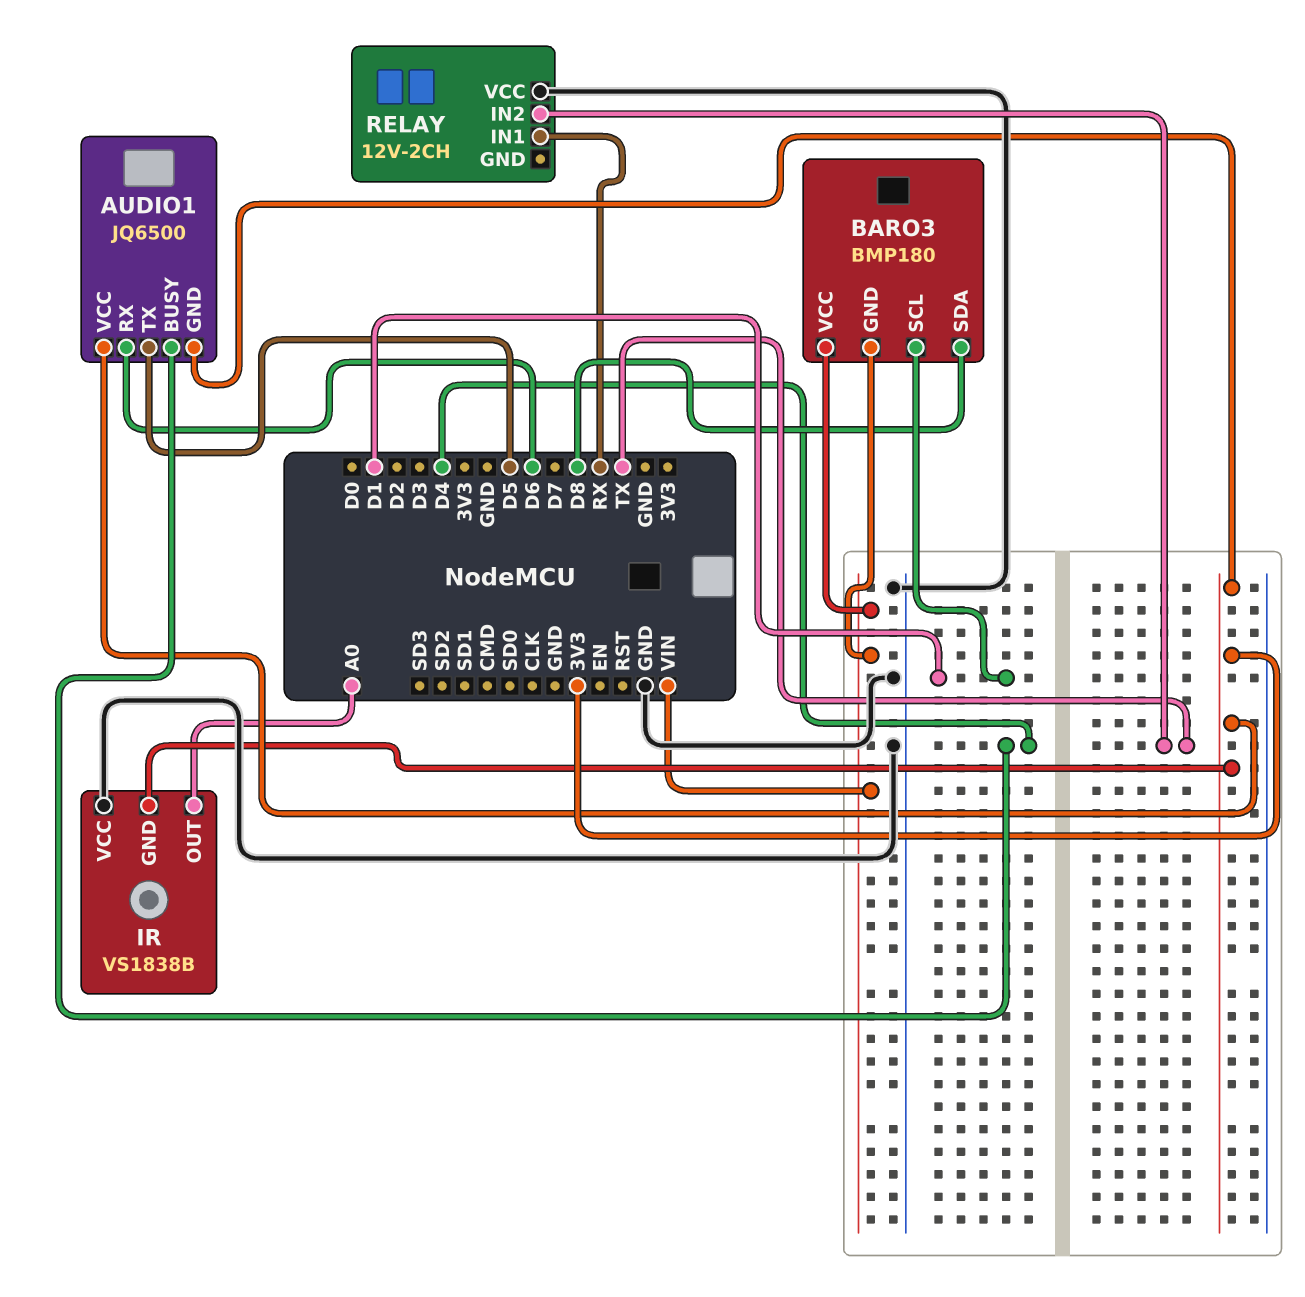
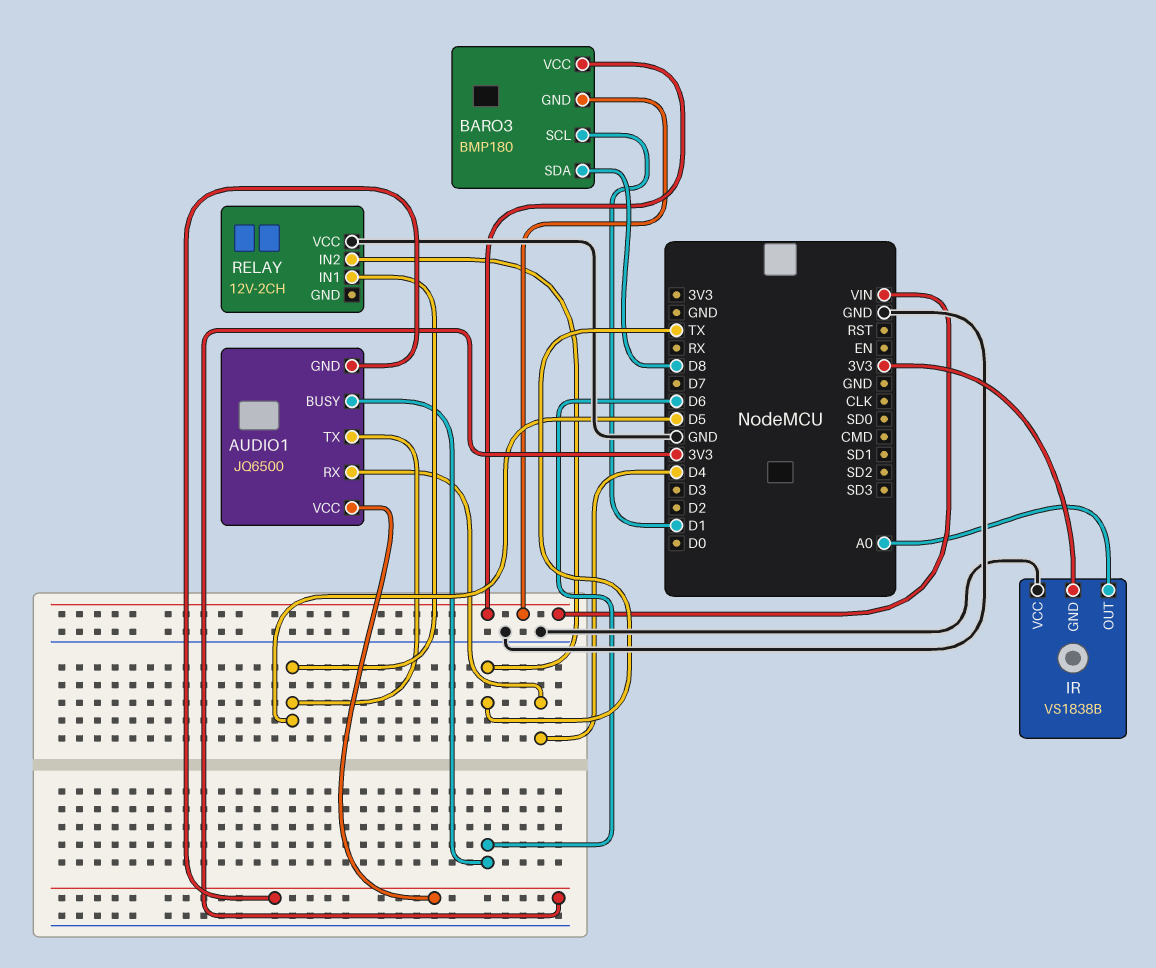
AUDIO1 pin BUSY: D4 -> D6
AUDIO1 pin RX: D6 -> D4
RELAY pin IN1: RX -> D5

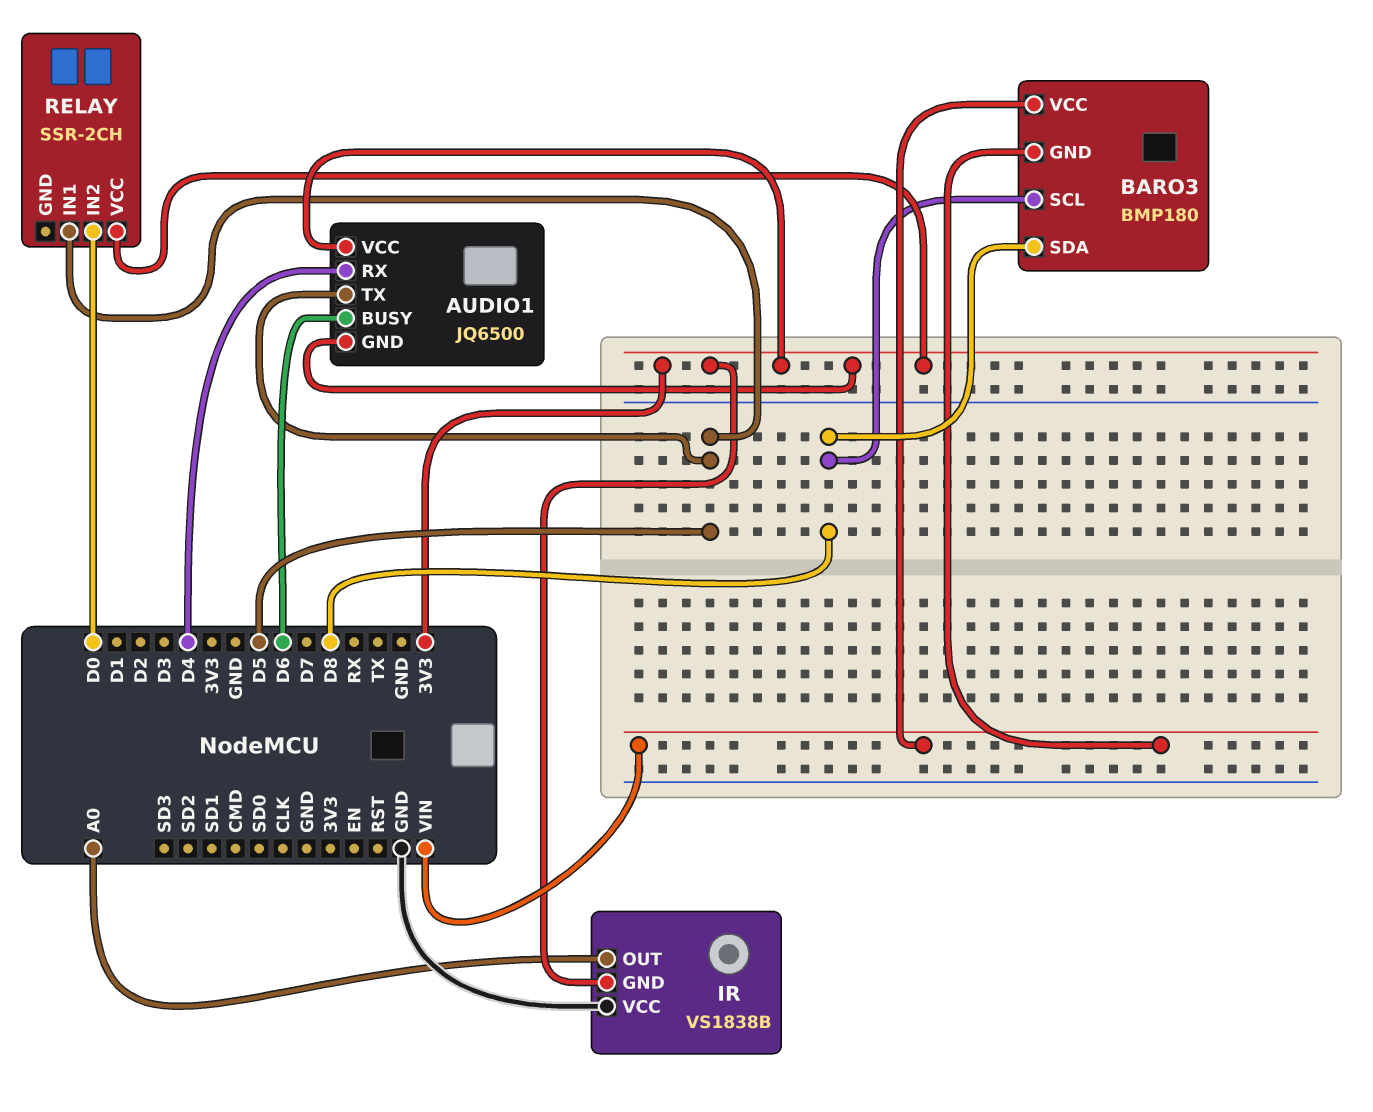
BARO3 pin SCL: D1 -> D8
RELAY: 12V-2CH -> SSR-2CH
RELAY pin IN2: TX -> D0
RELAY pin VCC: GND -> 3V3

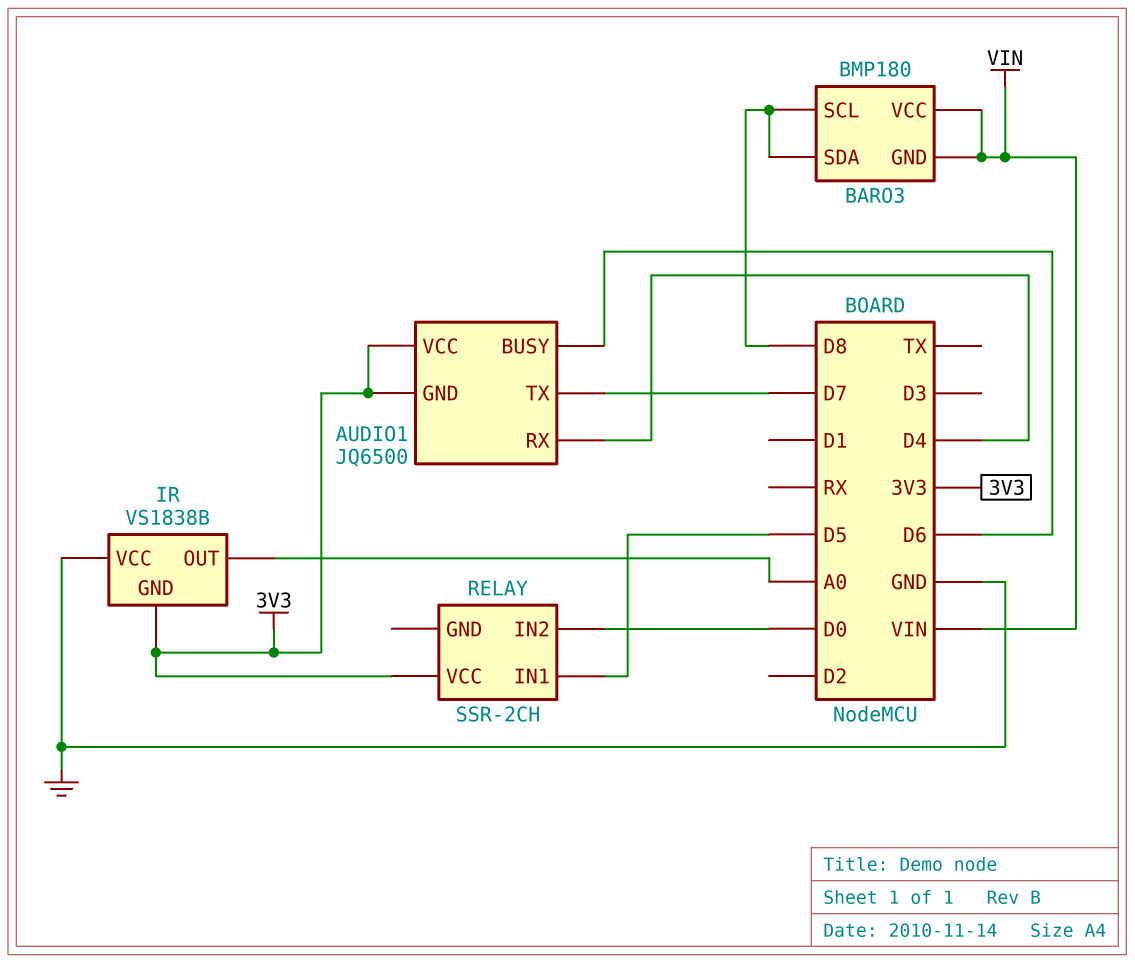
AUDIO1 pin TX: D5 -> D7

